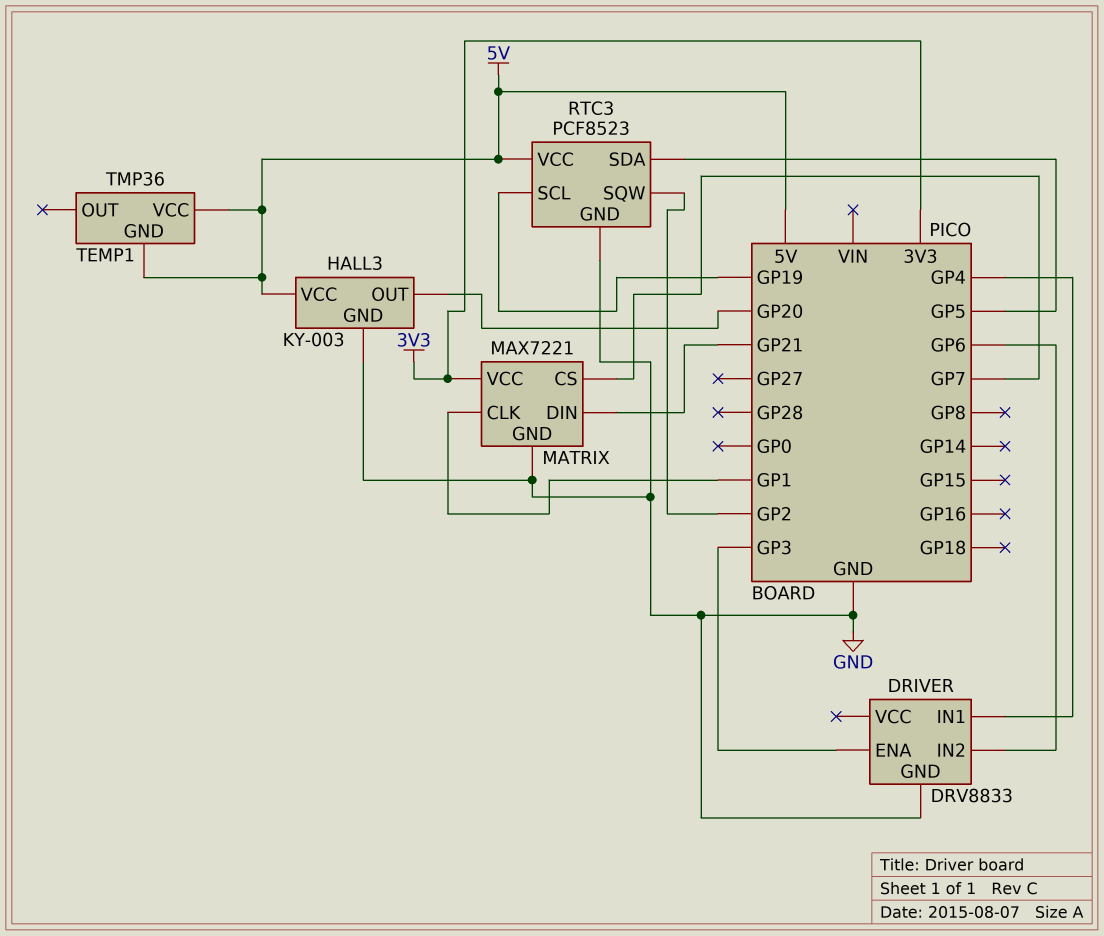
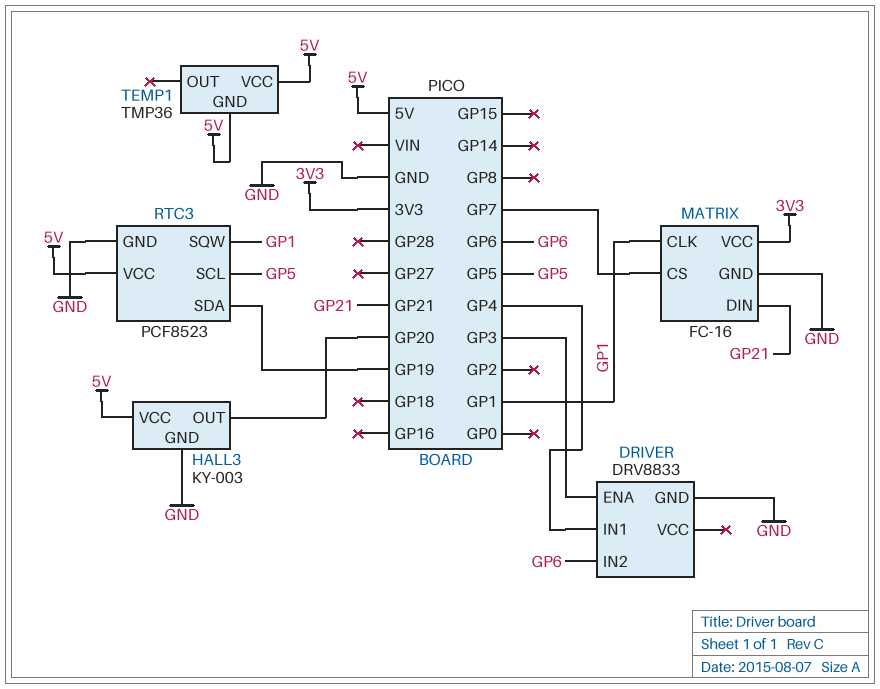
MATRIX: MAX7221 -> FC-16
RTC3 pin SCL: GP19 -> GP5
RTC3 pin SDA: GP5 -> GP19
RTC3 pin SQW: GP2 -> GP1

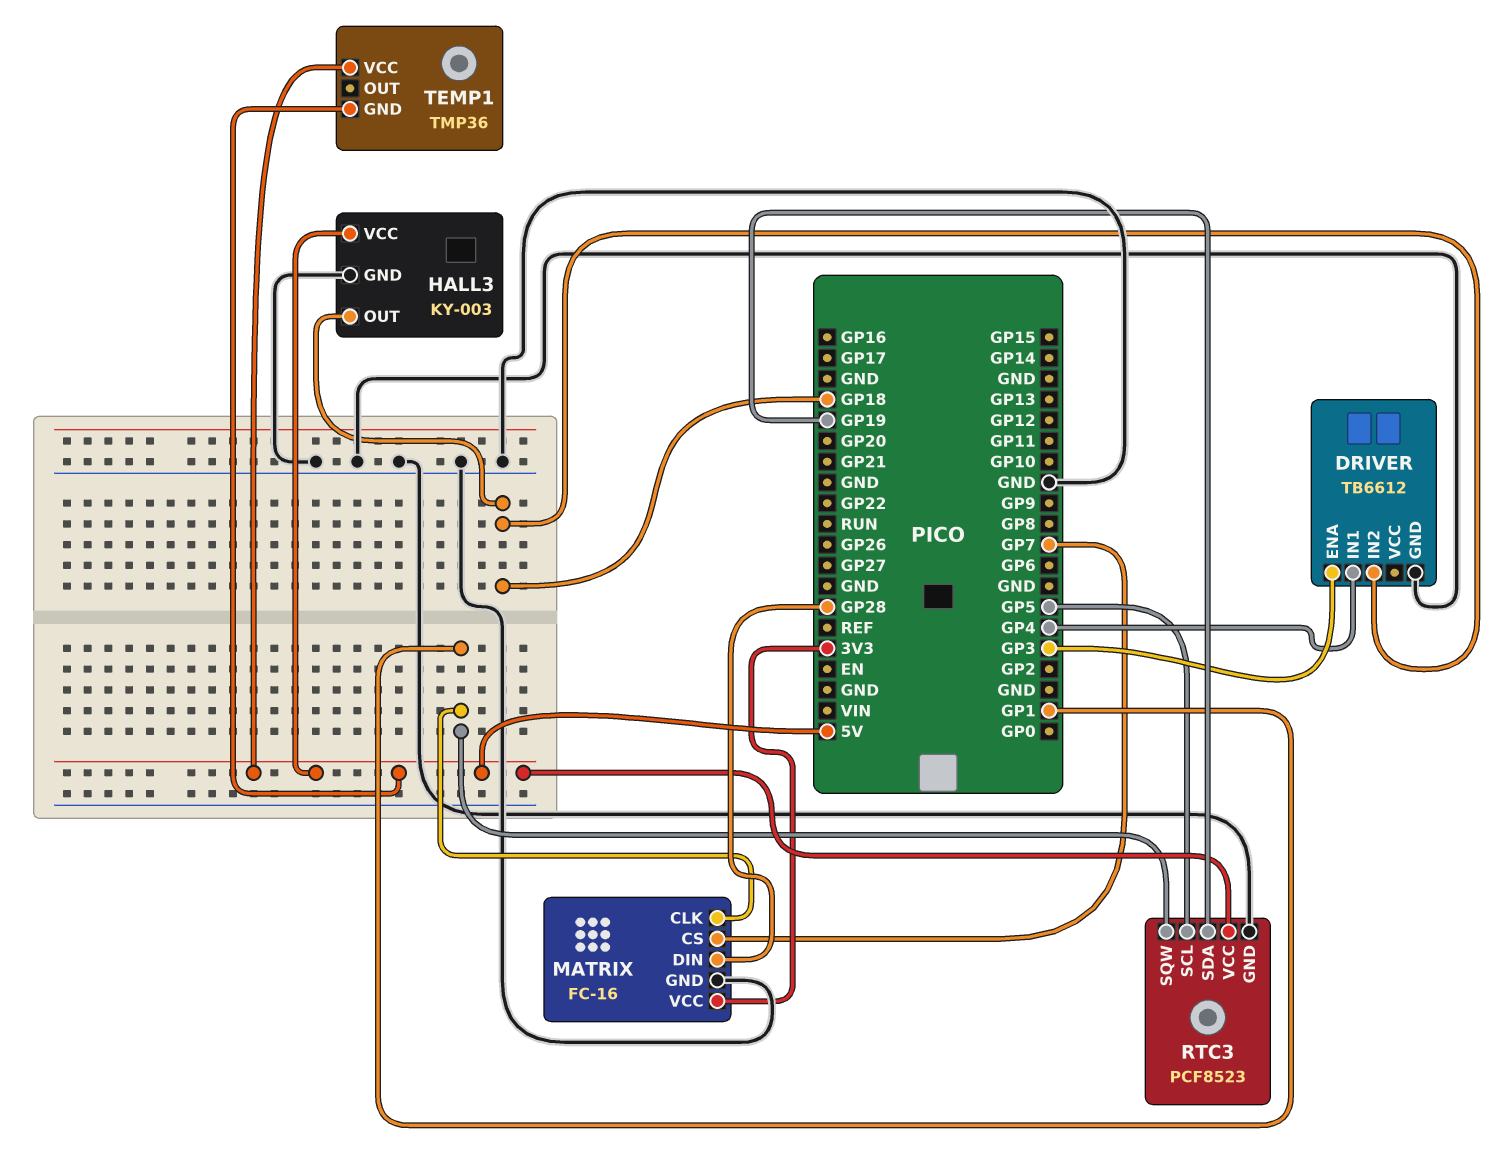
DRIVER: DRV8833 -> TB6612
DRIVER pin IN2: GP6 -> GP18
HALL3 pin OUT: GP20 -> GP18
MATRIX pin DIN: GP21 -> GP28

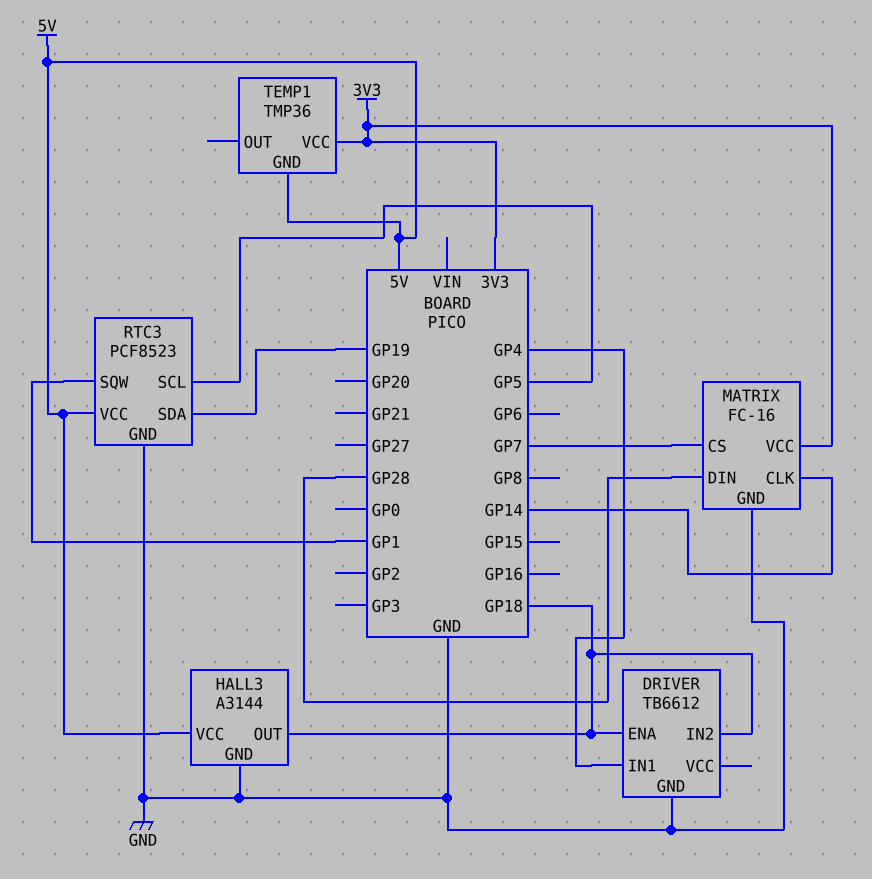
DRIVER pin ENA: GP3 -> GP18
HALL3: KY-003 -> A3144
MATRIX pin CLK: GP1 -> GP14
TEMP1 pin VCC: 5V -> 3V3

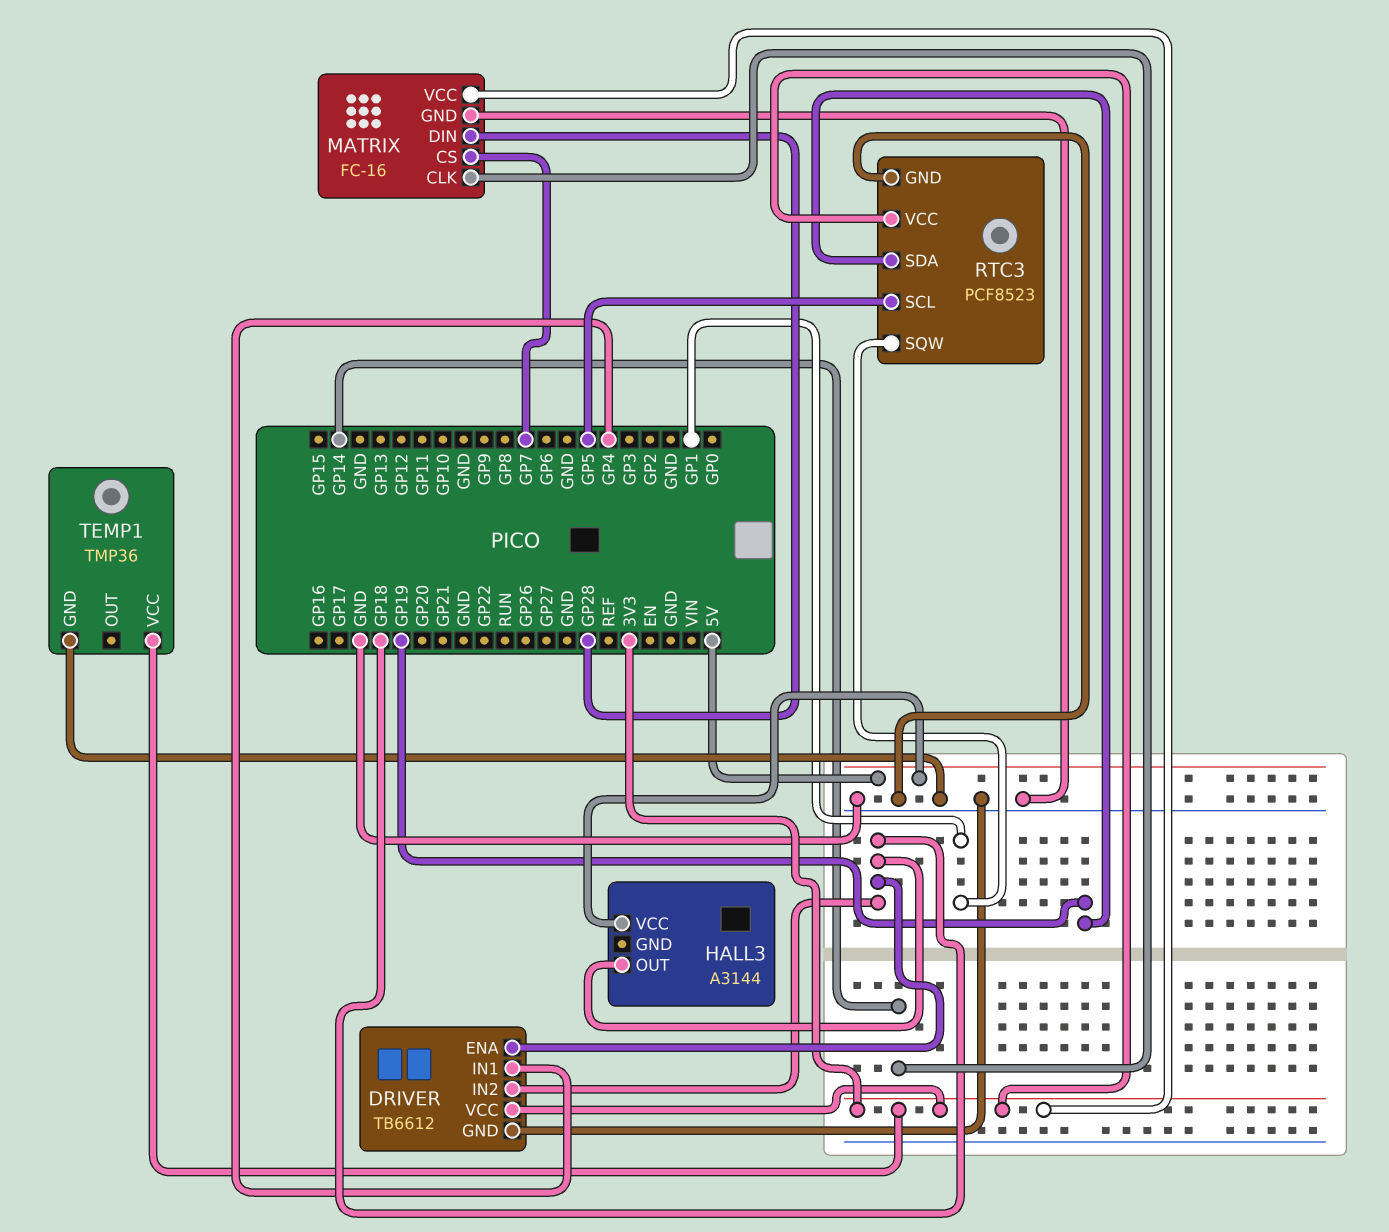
DRIVER pin VCC: none -> 3V3
HALL3 pin GND: GND -> none
RTC3 pin VCC: 5V -> 3V3
TEMP1 pin GND: 5V -> GND

